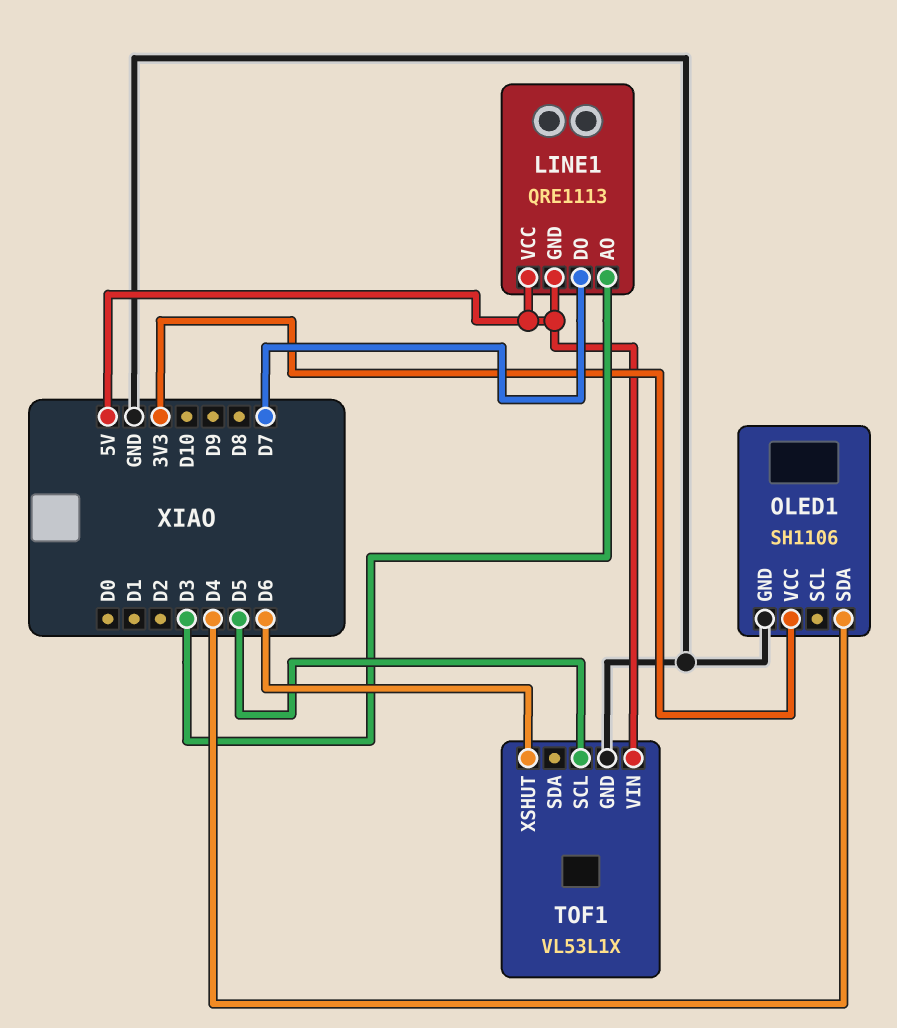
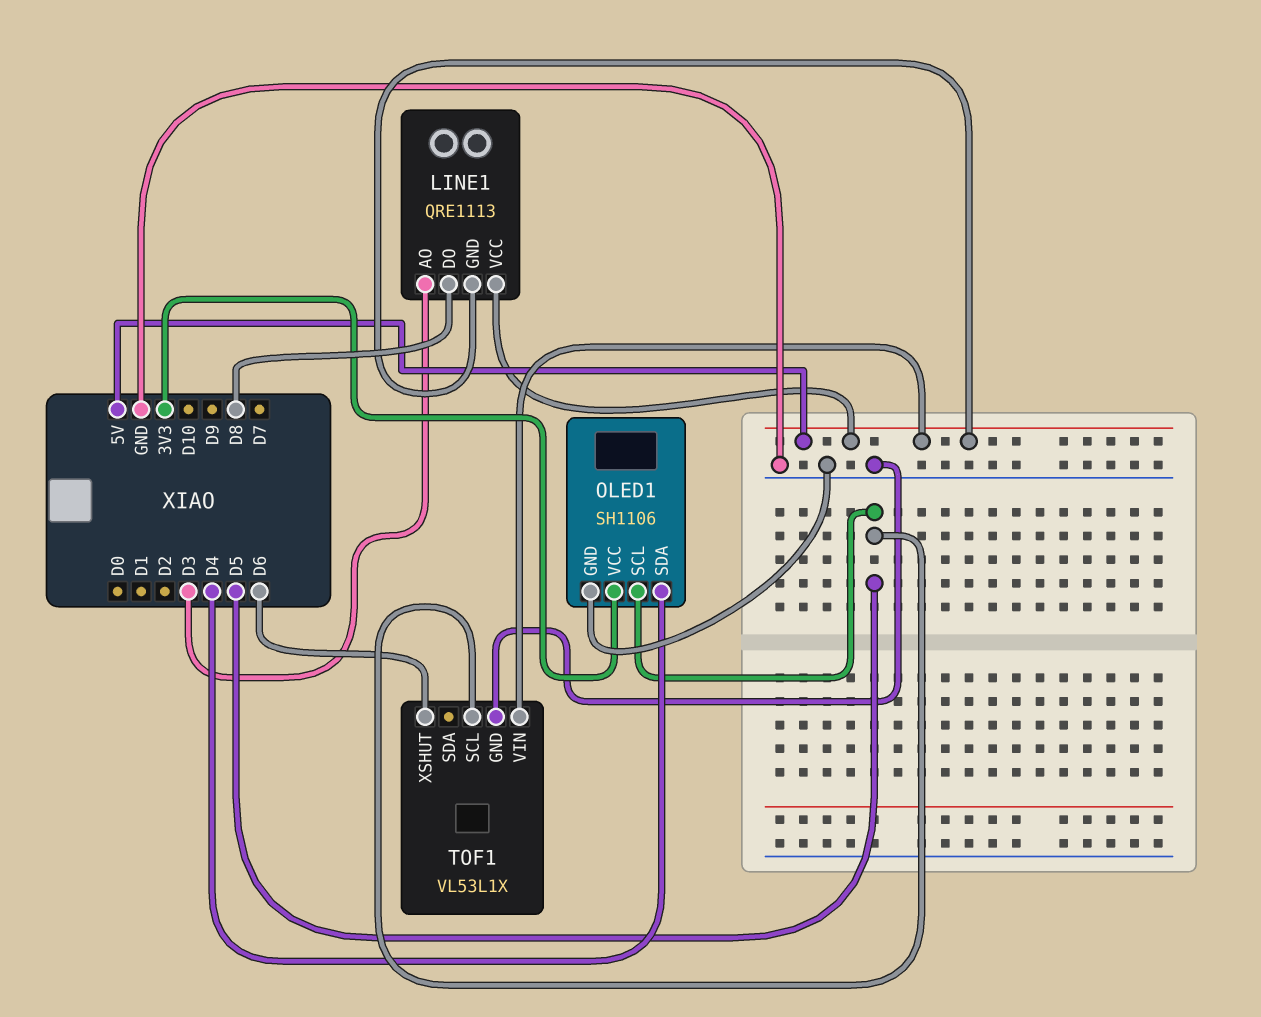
LINE1 pin DO: D7 -> D8
OLED1 pin SCL: none -> D5

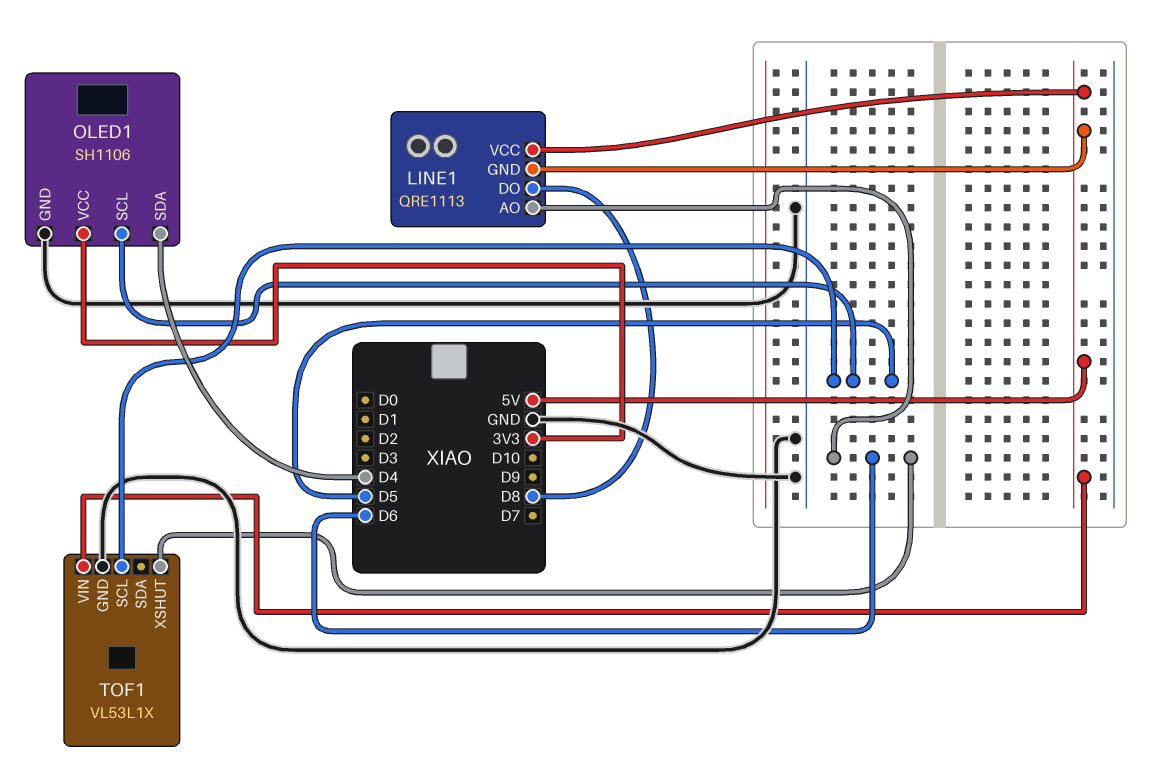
LINE1 pin AO: D3 -> D6

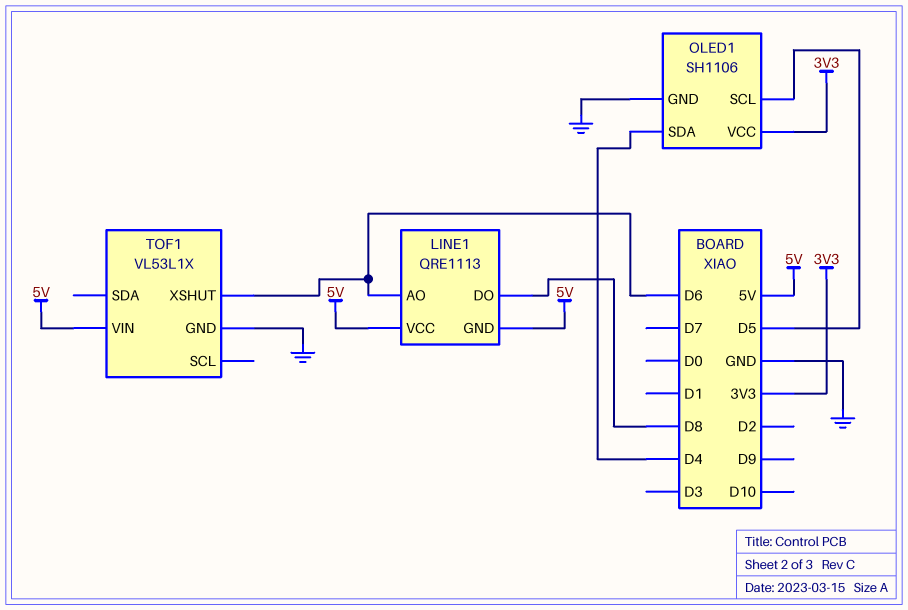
TOF1 pin SCL: D5 -> none

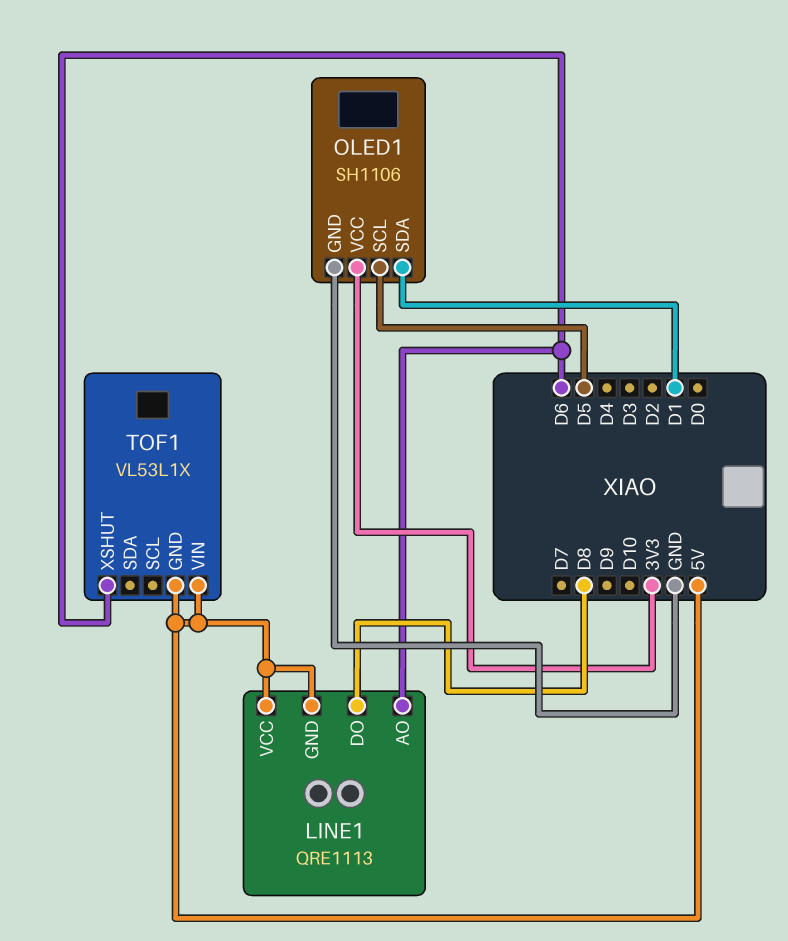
OLED1 pin SDA: D4 -> D1
TOF1 pin GND: GND -> 5V

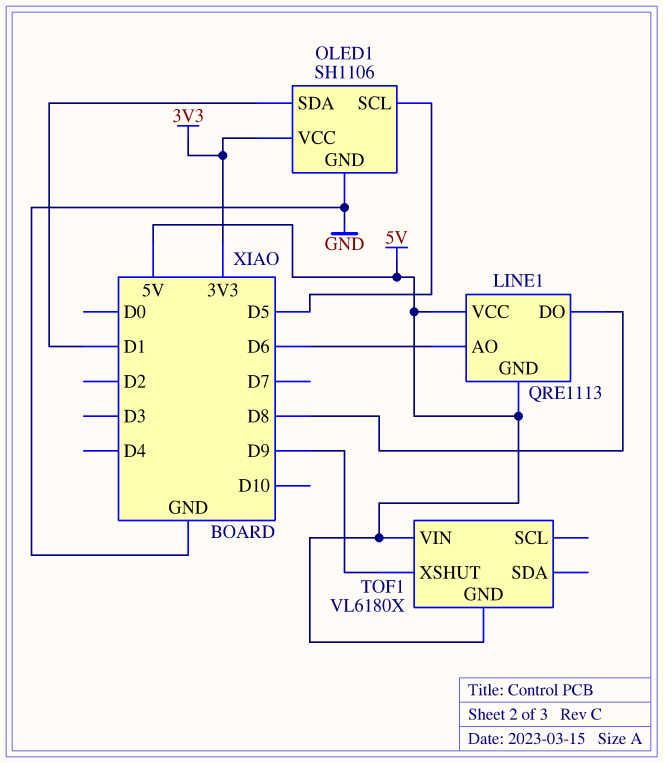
TOF1: VL53L1X -> VL6180X
TOF1 pin XSHUT: D6 -> D9

